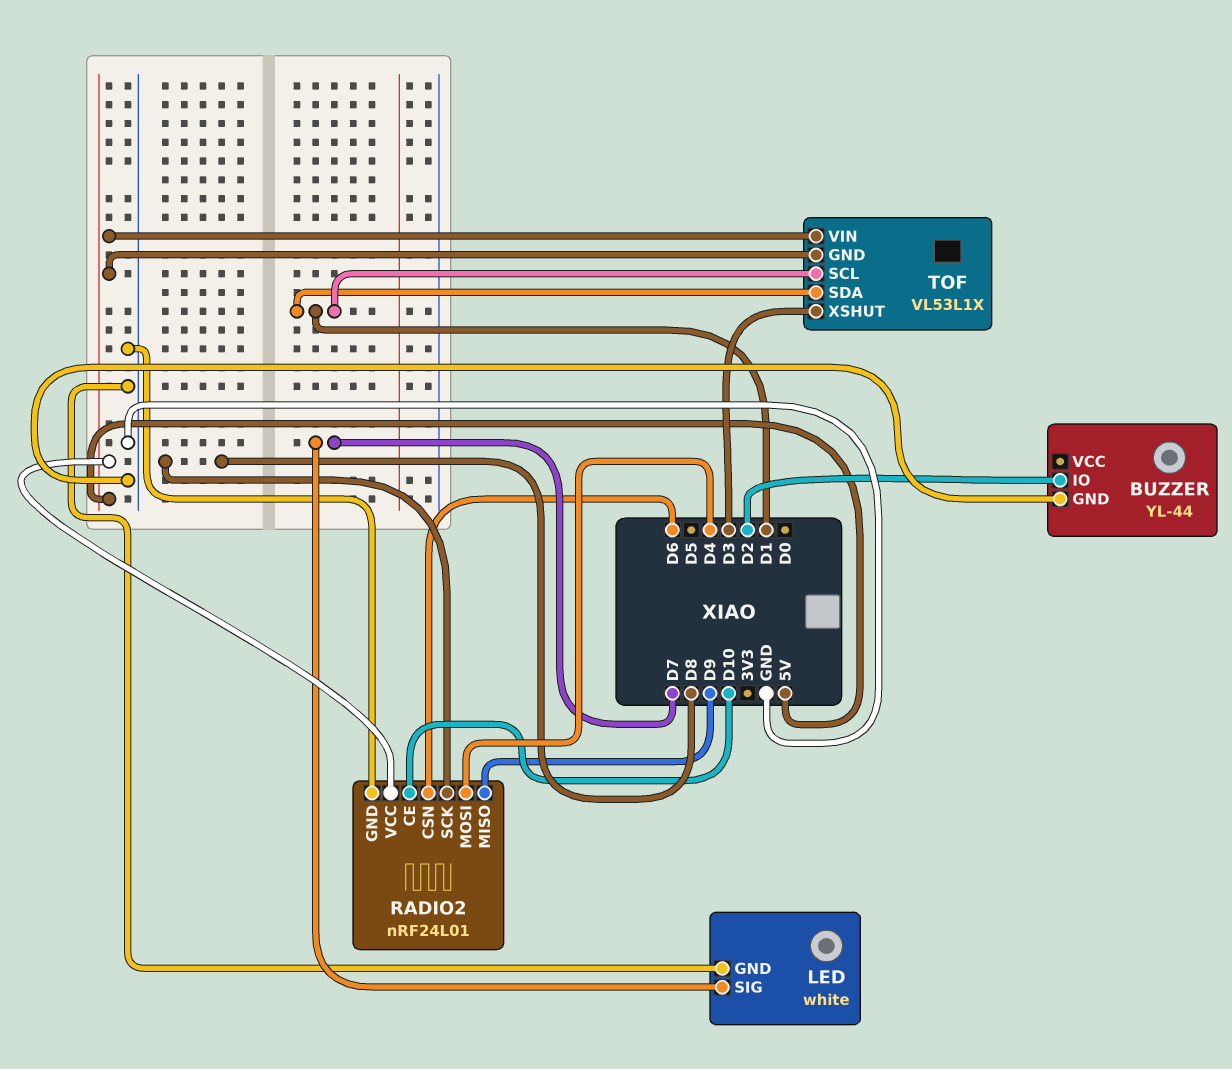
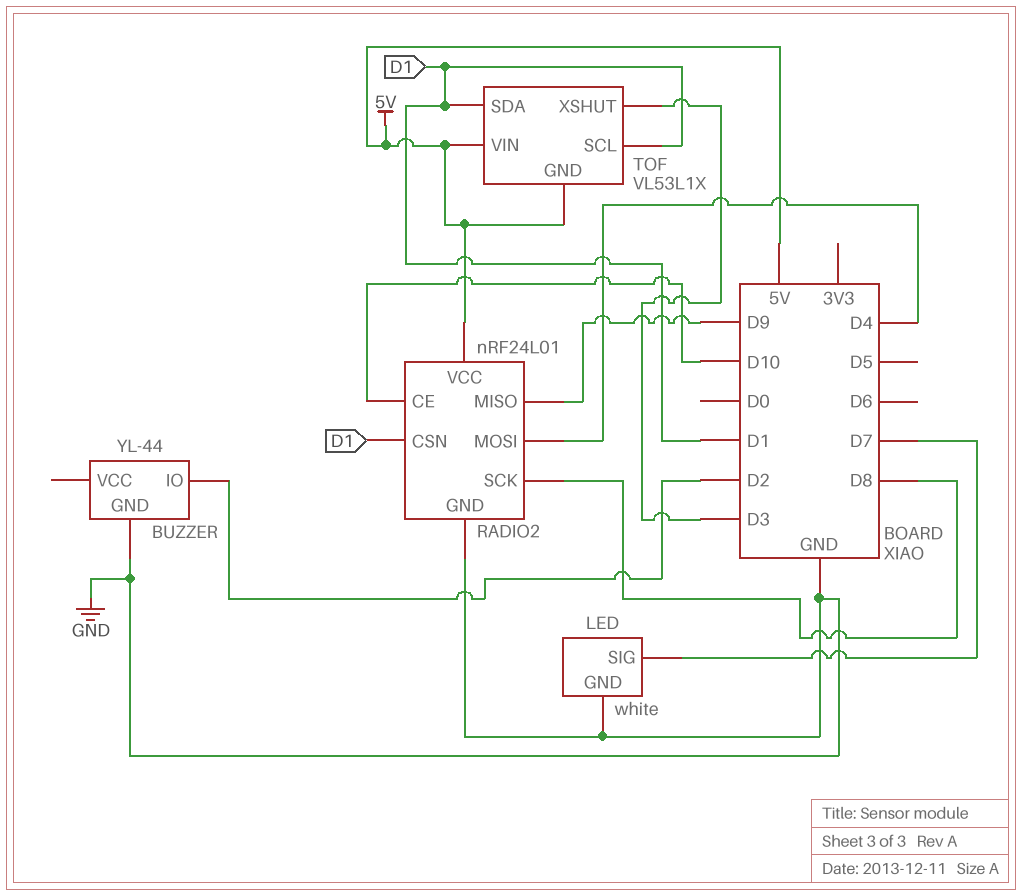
RADIO2 pin CSN: D6 -> D1

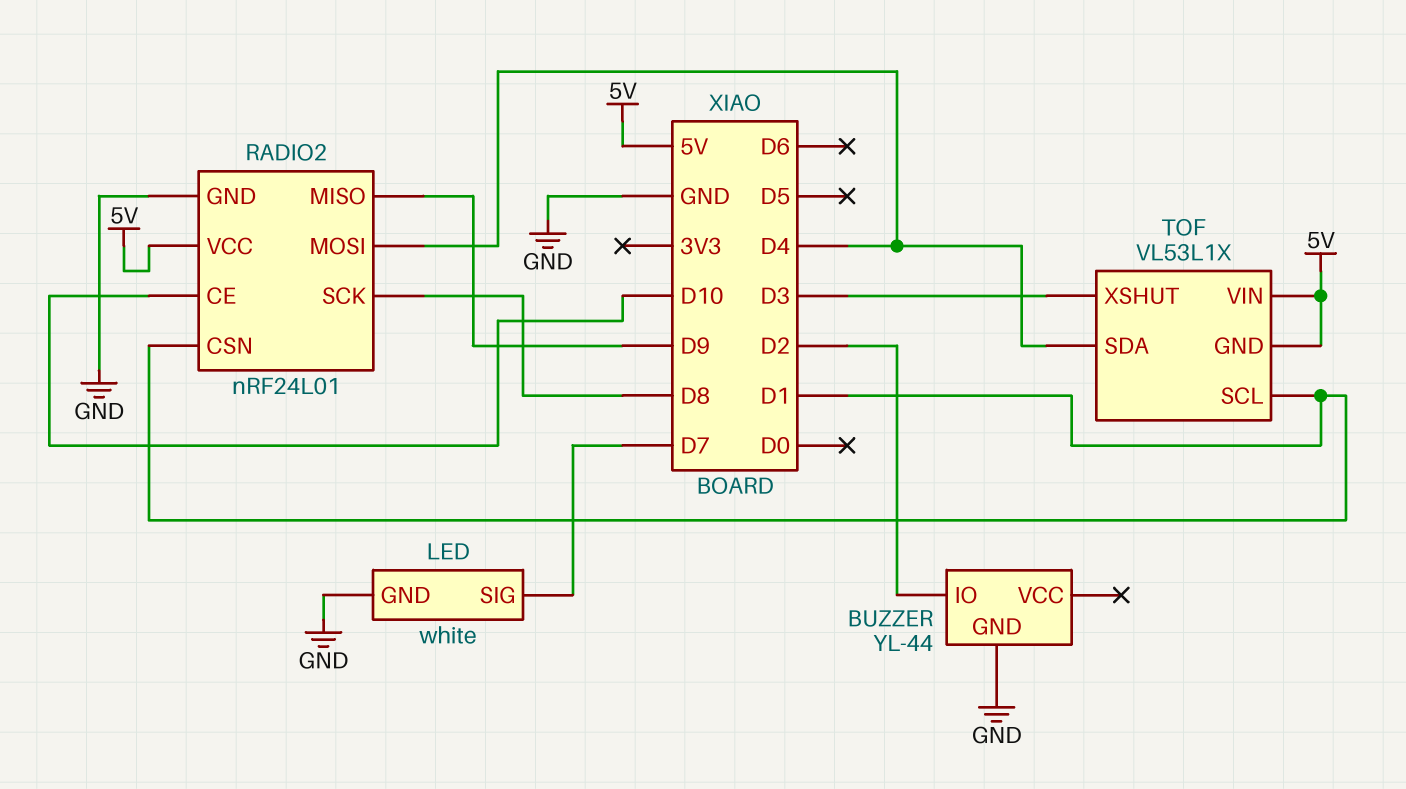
TOF pin SDA: D1 -> D4

